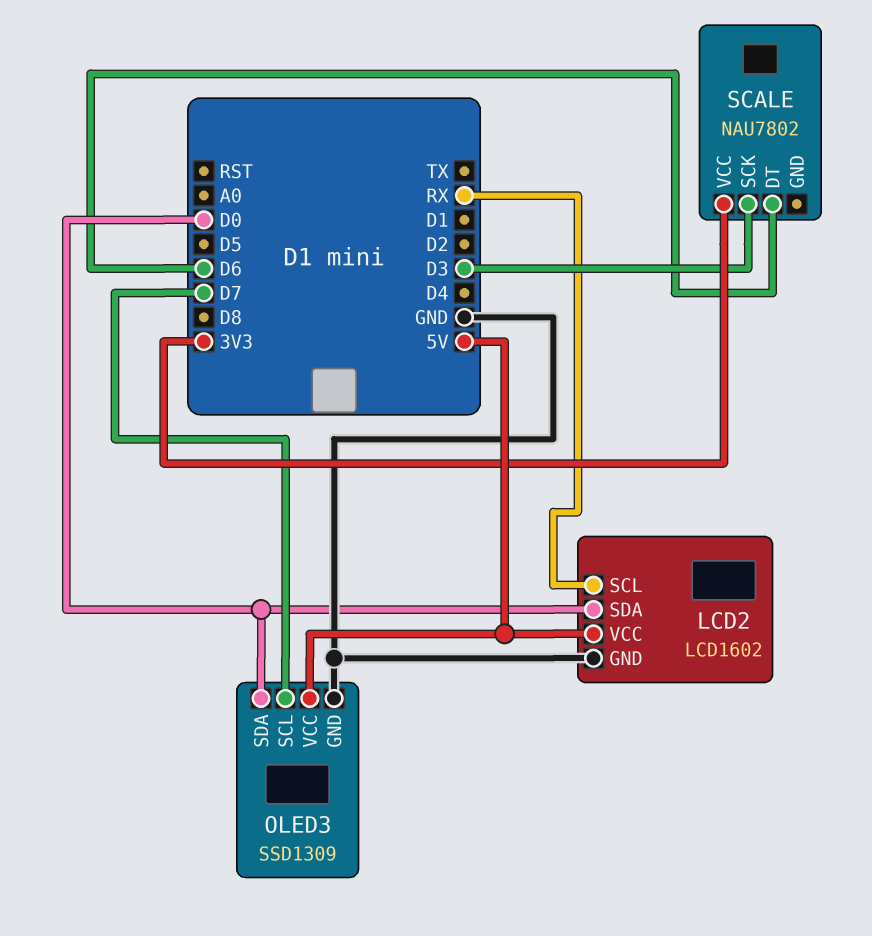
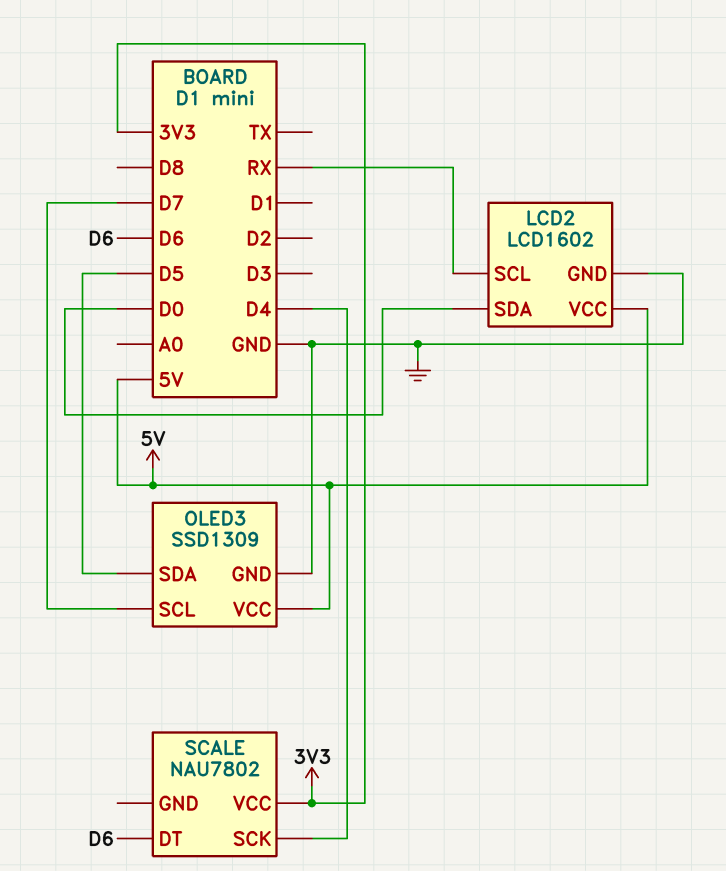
OLED3 pin SDA: D0 -> D5
SCALE pin SCK: D3 -> D4

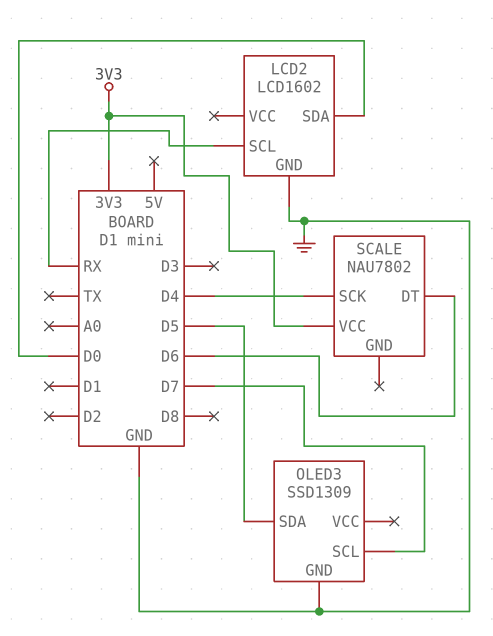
LCD2 pin VCC: 5V -> none
OLED3 pin VCC: 5V -> none

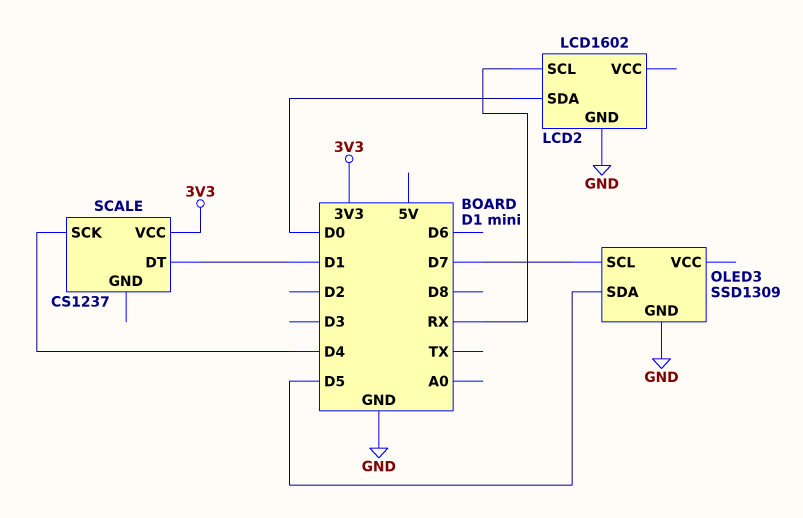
SCALE: NAU7802 -> CS1237
SCALE pin DT: D6 -> D1

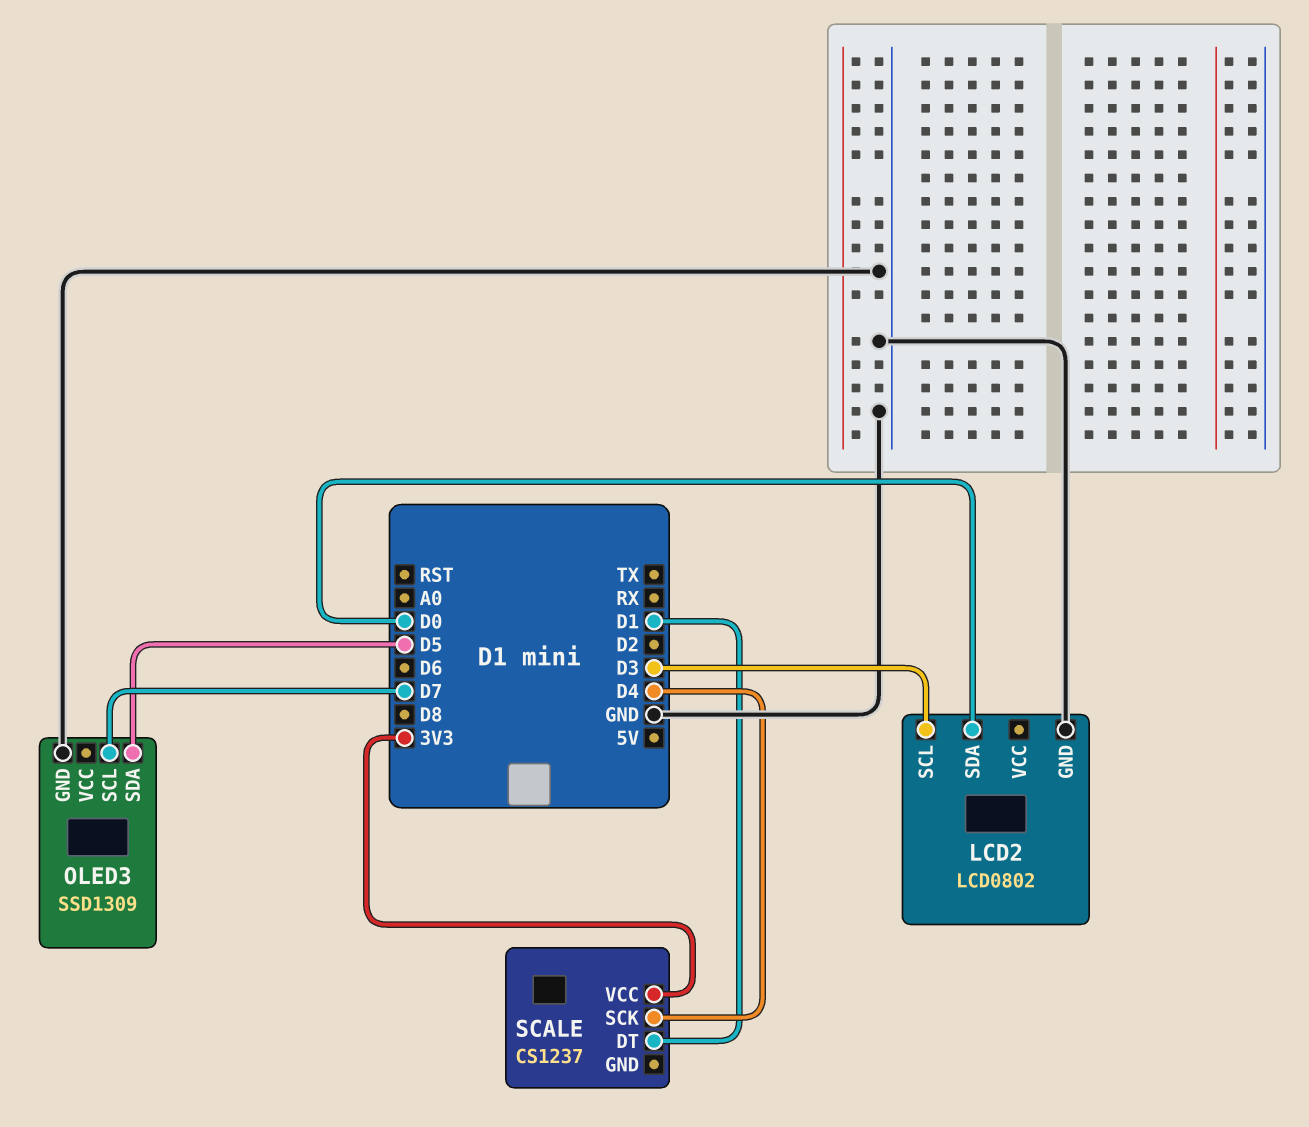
LCD2: LCD1602 -> LCD0802
LCD2 pin SCL: RX -> D3

